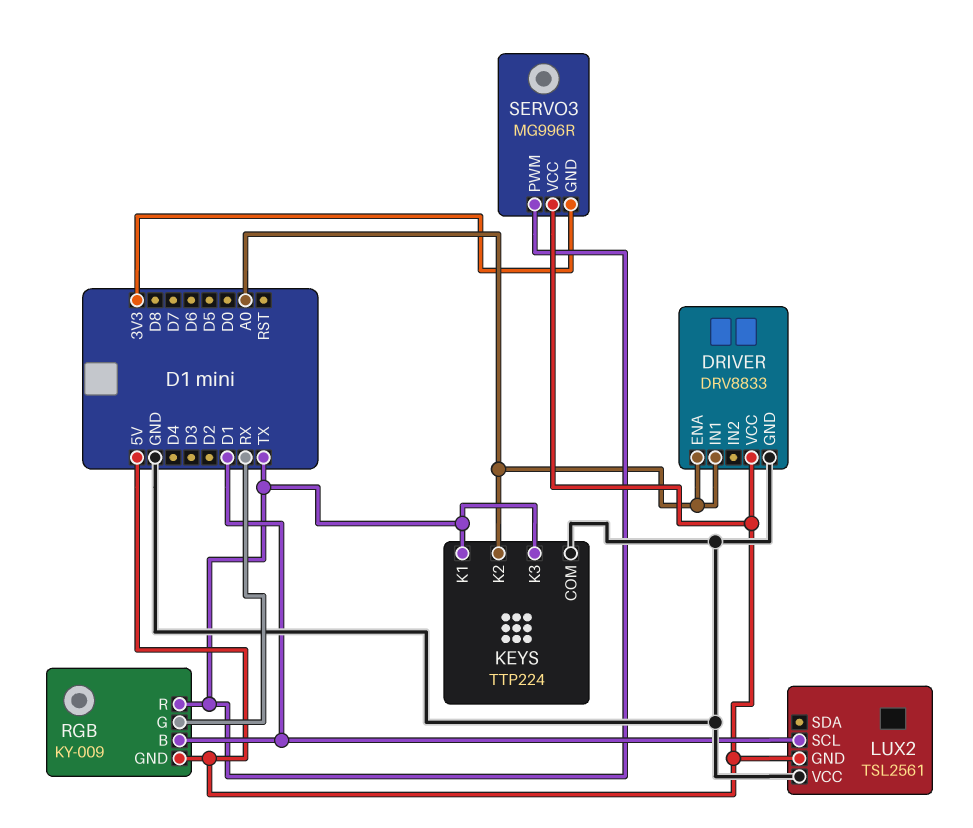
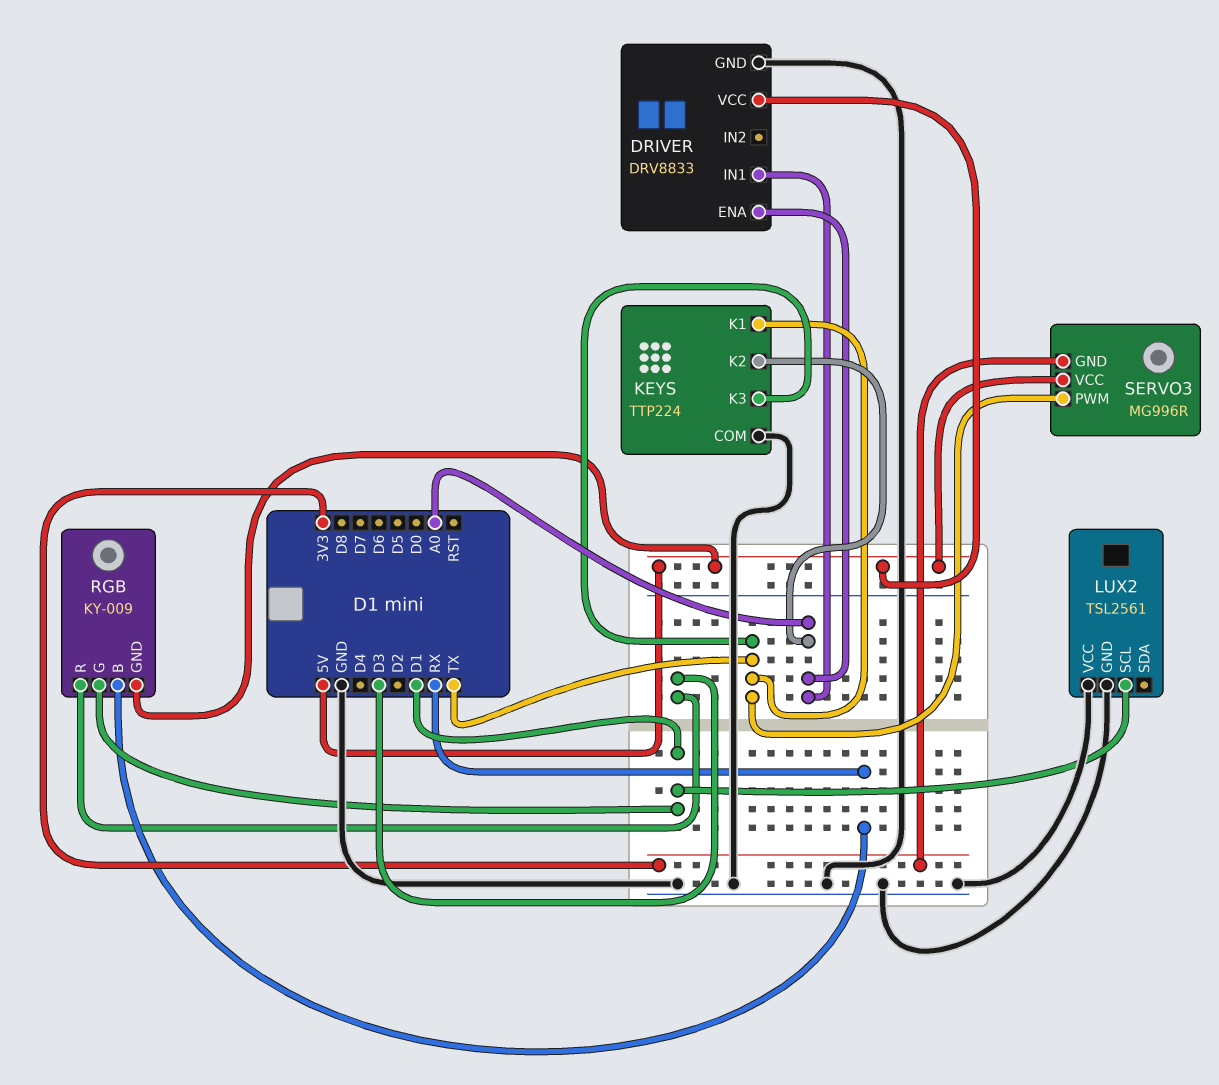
LUX2 pin GND: 5V -> GND
RGB pin B: D1 -> RX
RGB pin G: RX -> D1
RGB pin R: TX -> D3

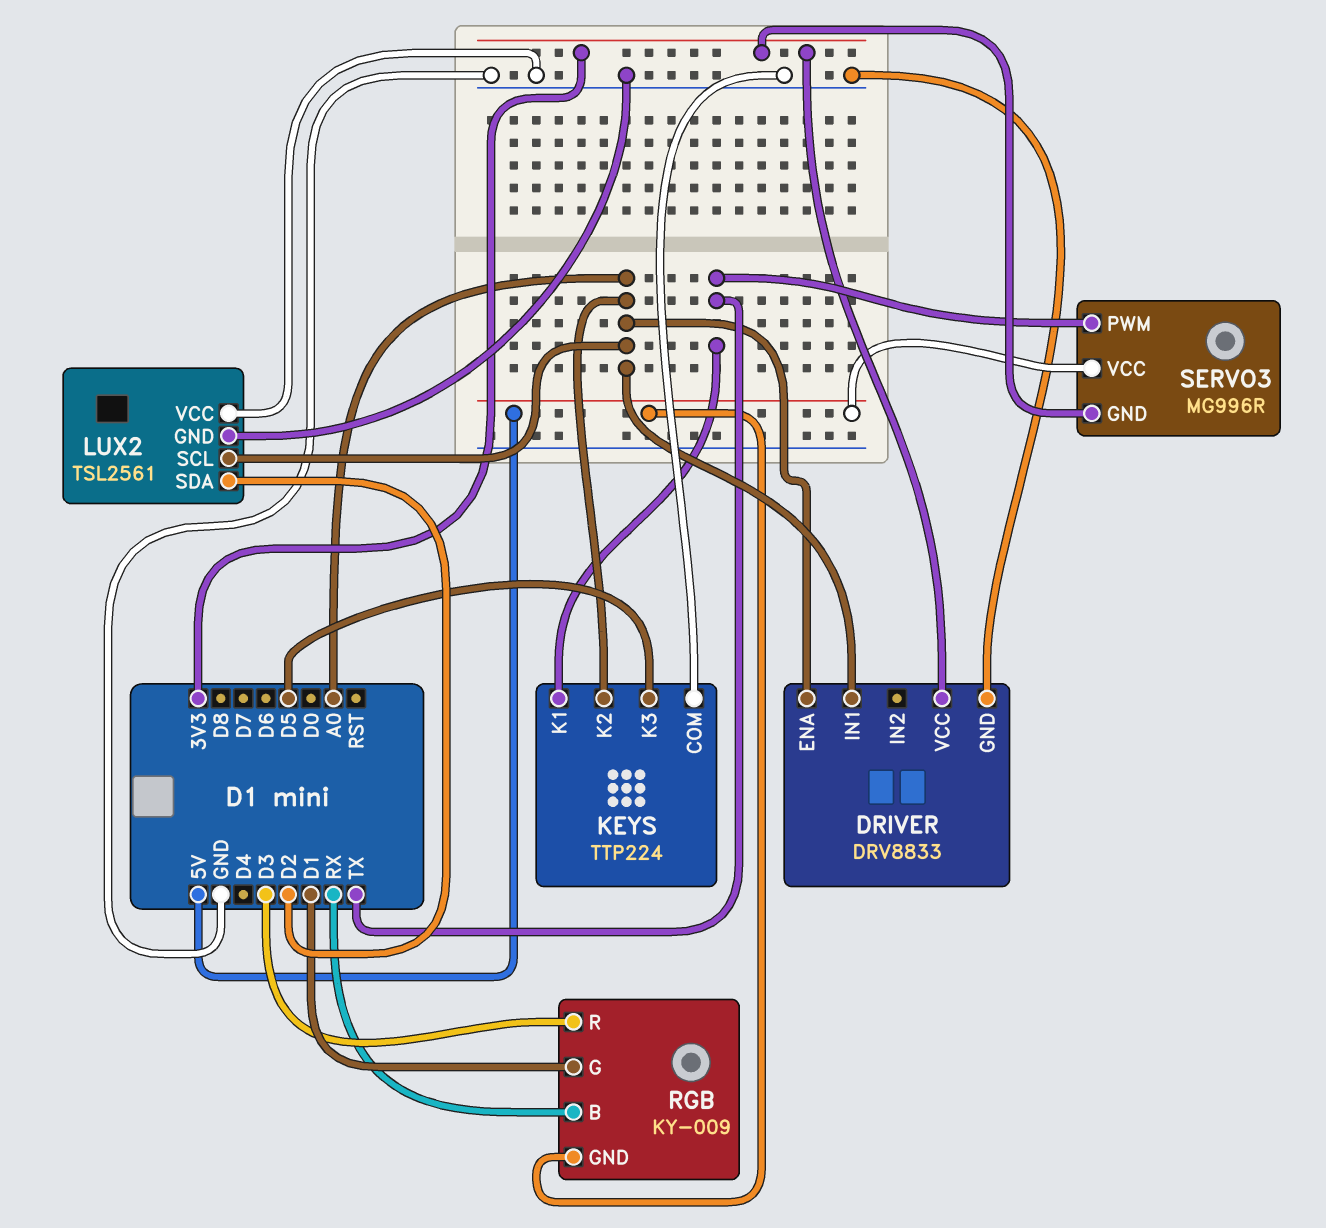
DRIVER pin VCC: 5V -> 3V3
KEYS pin K3: TX -> D5
LUX2 pin SCL: D1 -> A0
LUX2 pin SDA: none -> D2

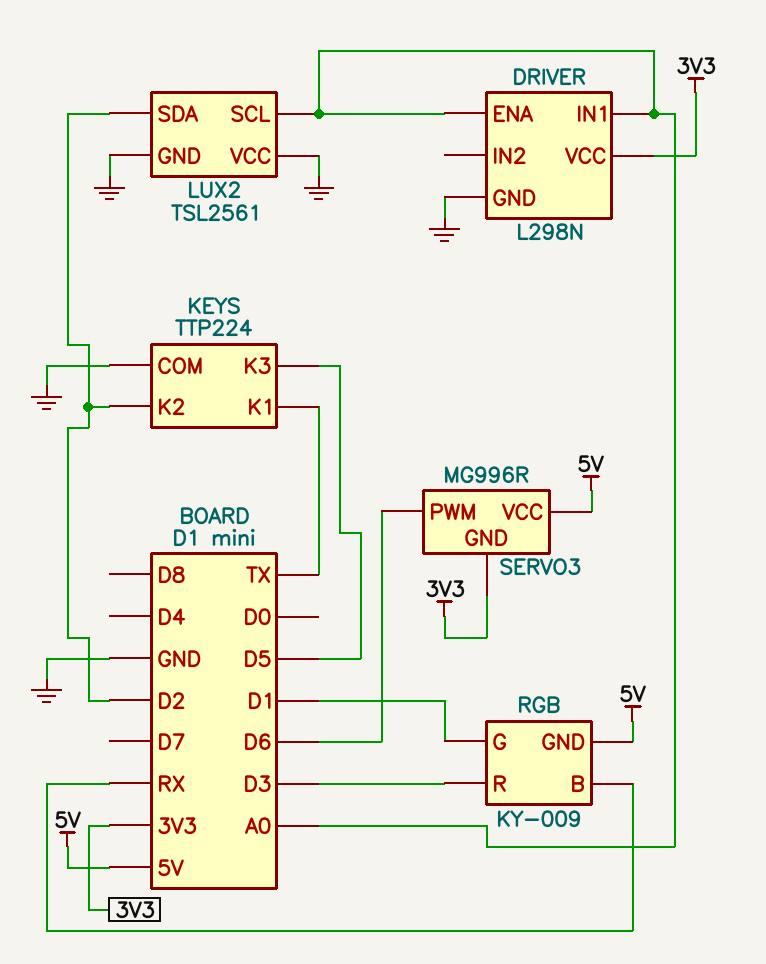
DRIVER: DRV8833 -> L298N
KEYS pin K2: A0 -> D2
SERVO3 pin PWM: TX -> D6

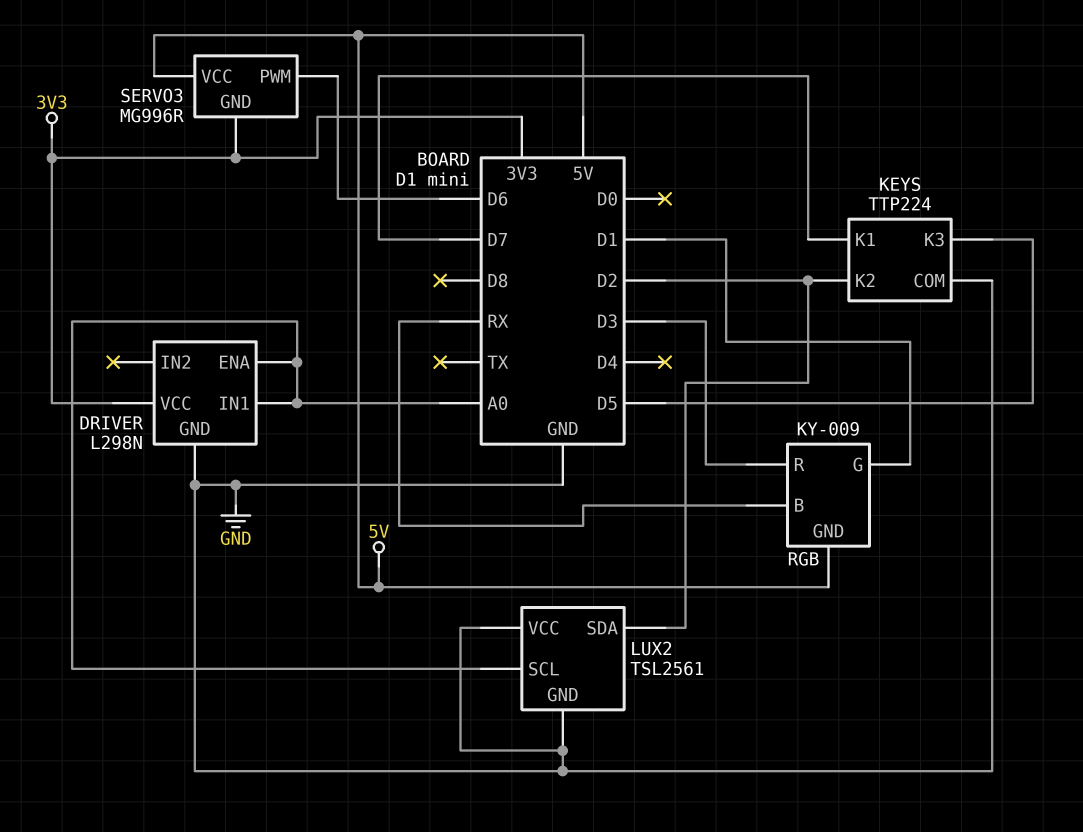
KEYS pin K1: TX -> D7

